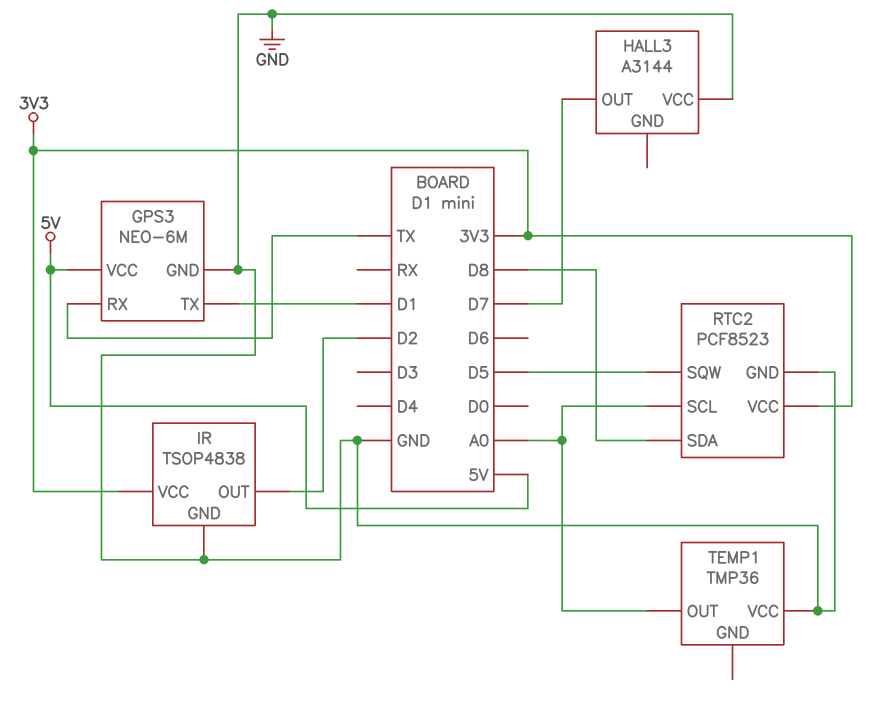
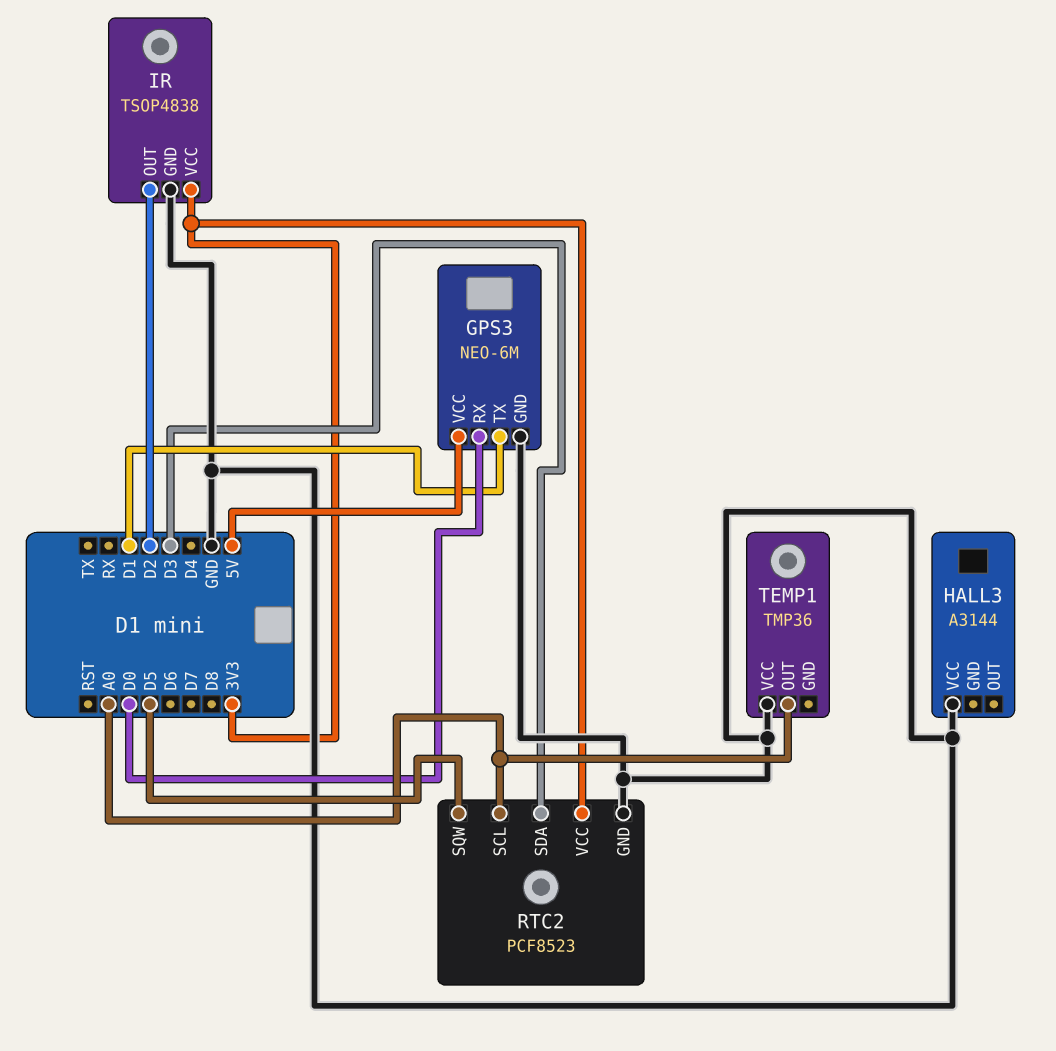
GPS3 pin RX: TX -> D0
HALL3 pin OUT: D7 -> none
RTC2 pin SDA: D8 -> D3

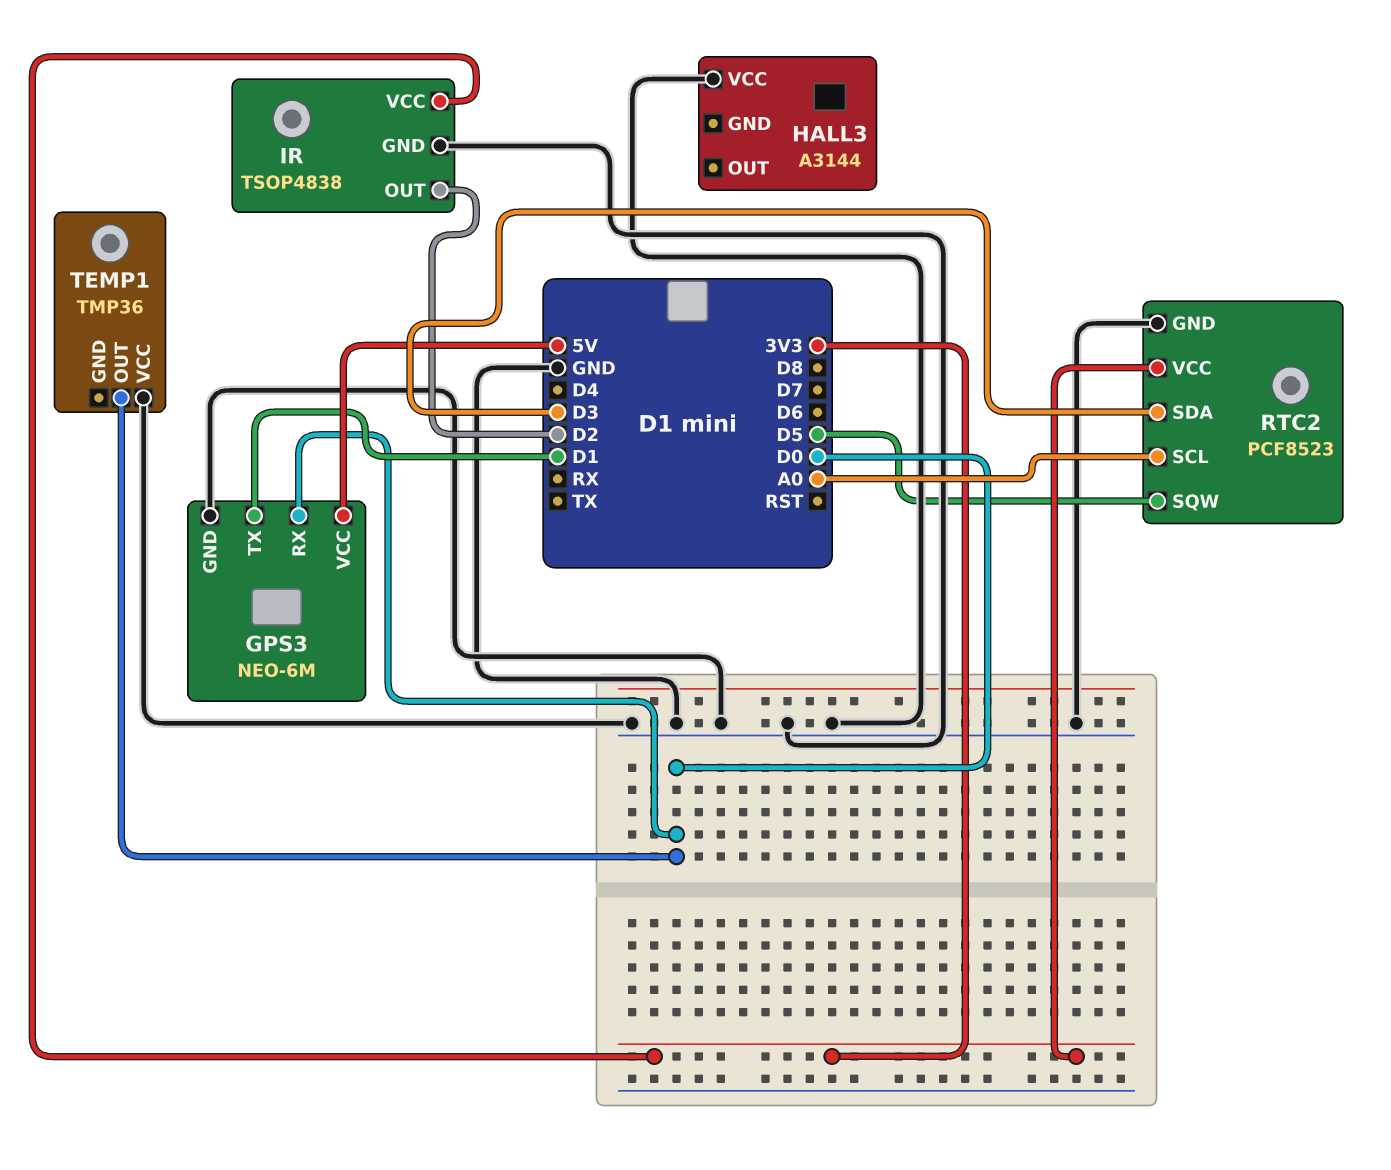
TEMP1 pin OUT: A0 -> D0

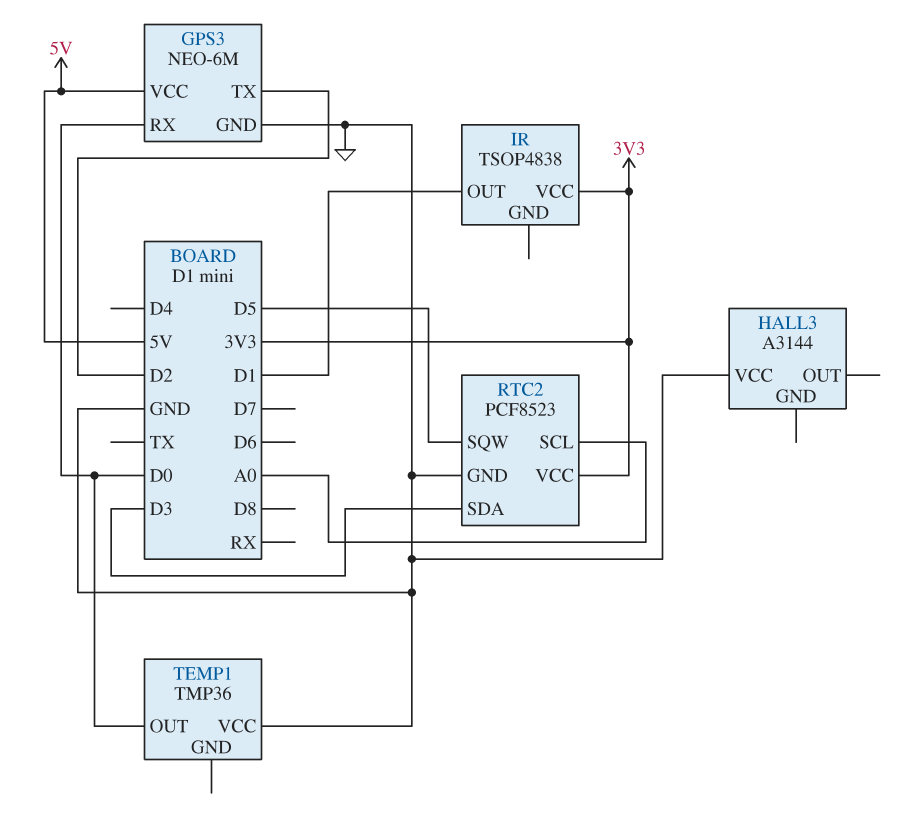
GPS3 pin TX: D1 -> D2
IR pin GND: GND -> none
IR pin OUT: D2 -> D1

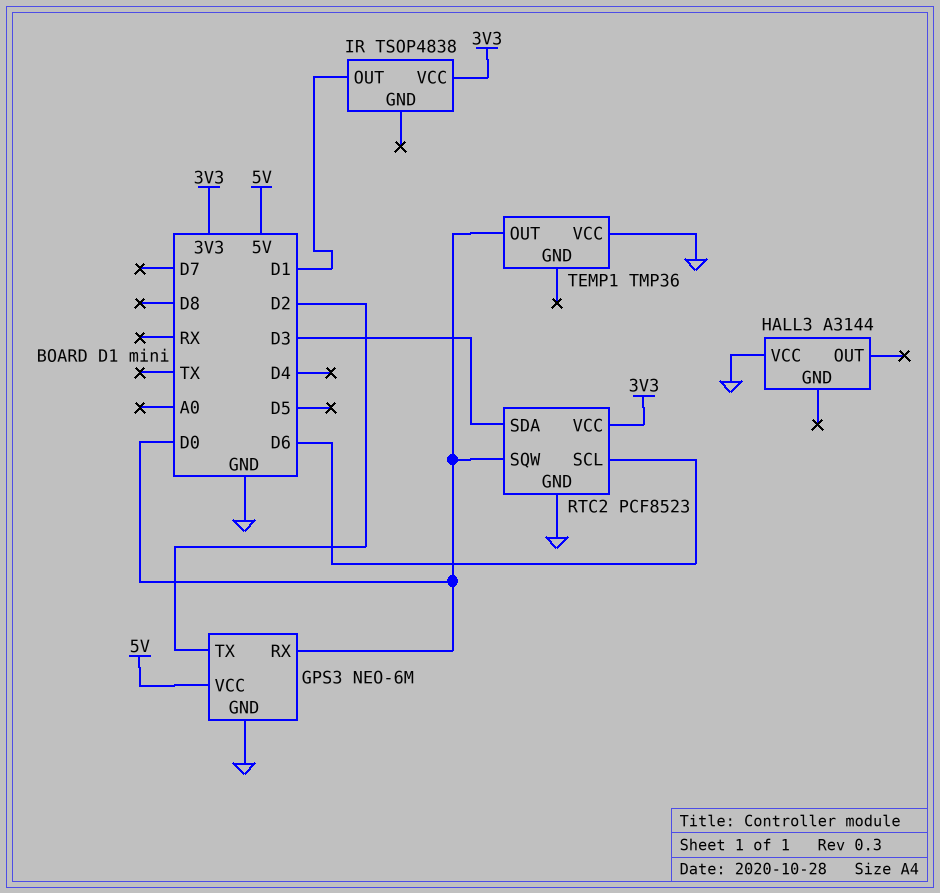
RTC2 pin SCL: A0 -> D6
RTC2 pin SQW: D5 -> D0

